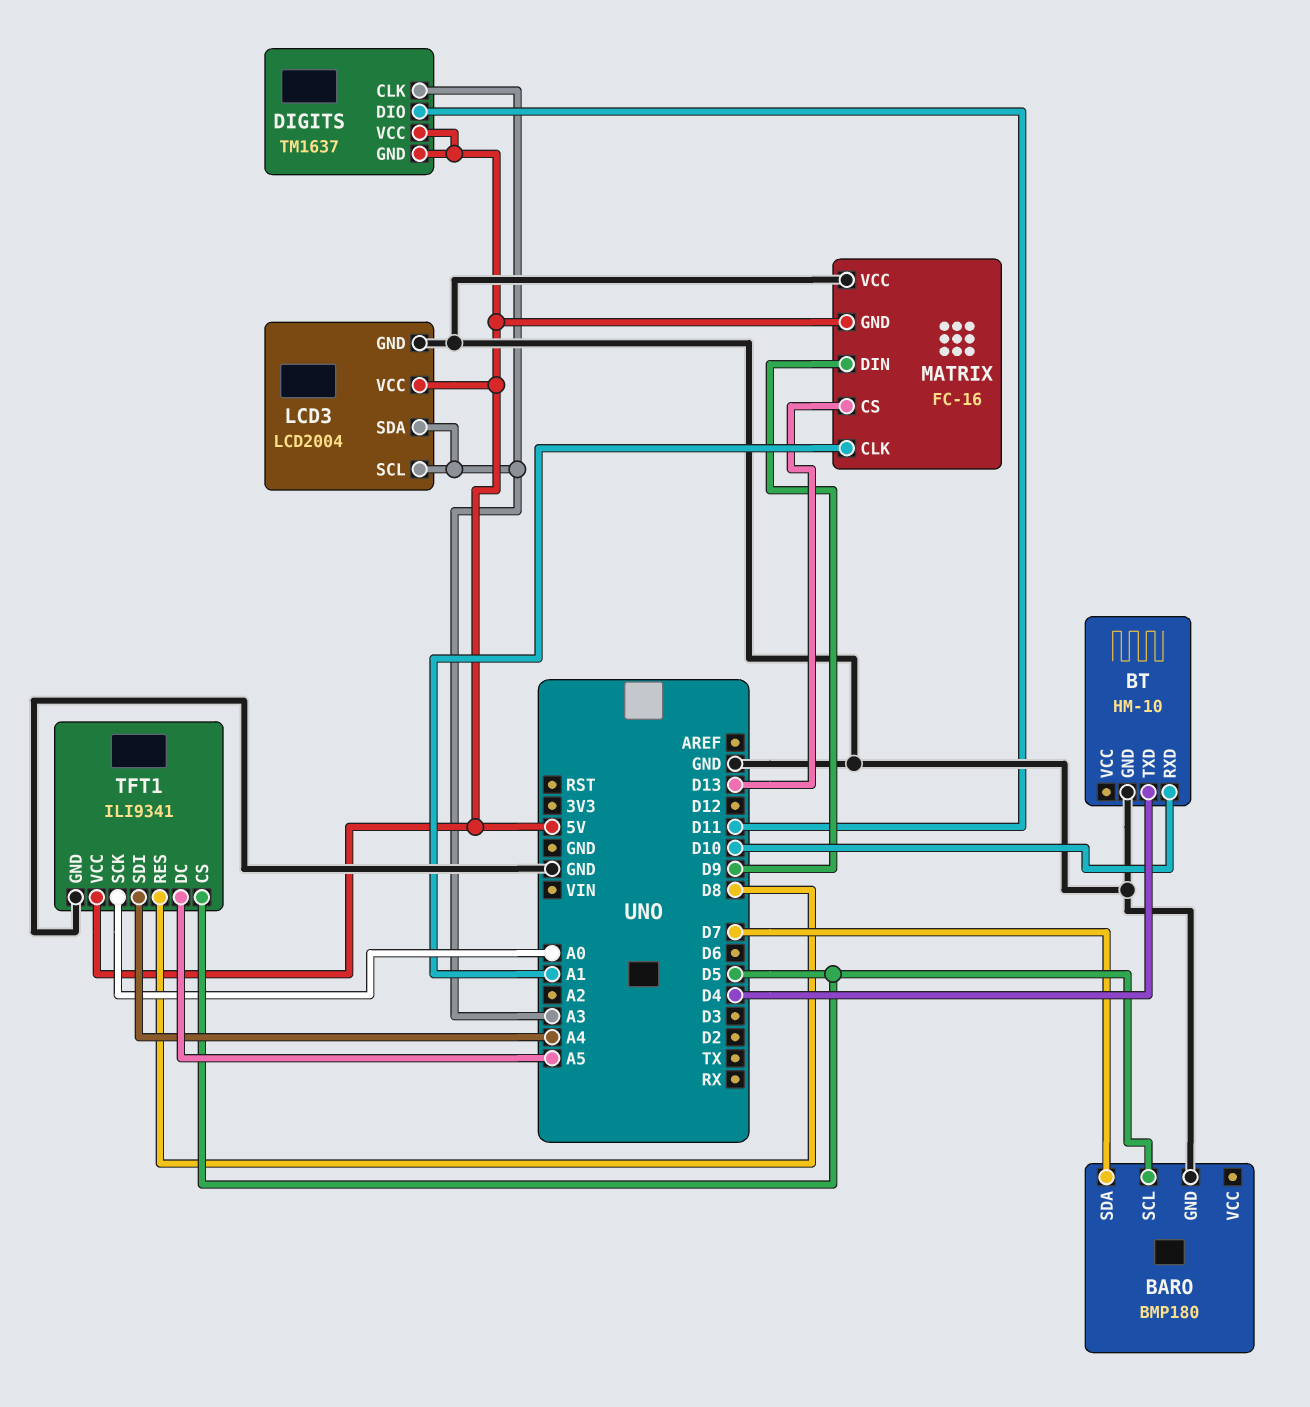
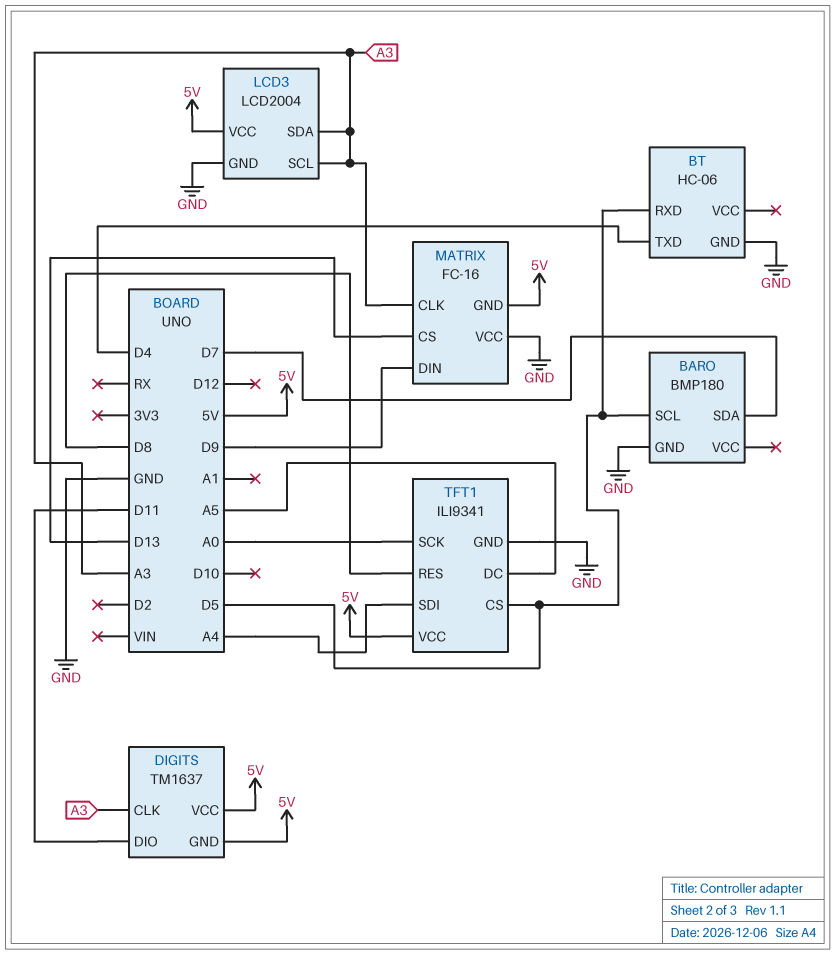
BT: HM-10 -> HC-06
BT pin RXD: D10 -> D5
MATRIX pin CLK: A1 -> A3

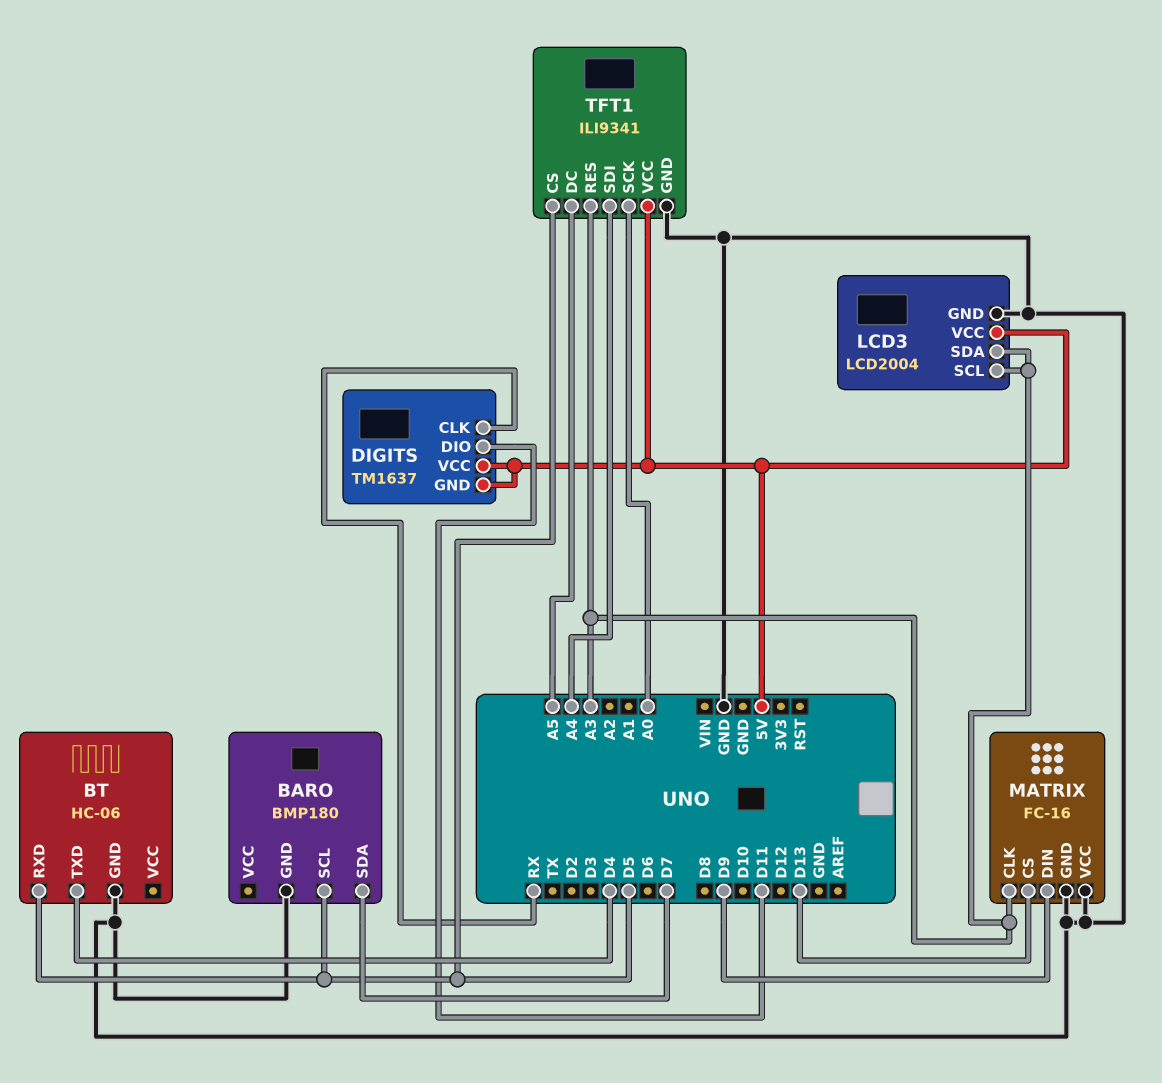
DIGITS pin CLK: A3 -> RX
MATRIX pin GND: 5V -> GND
TFT1 pin RES: D8 -> A3

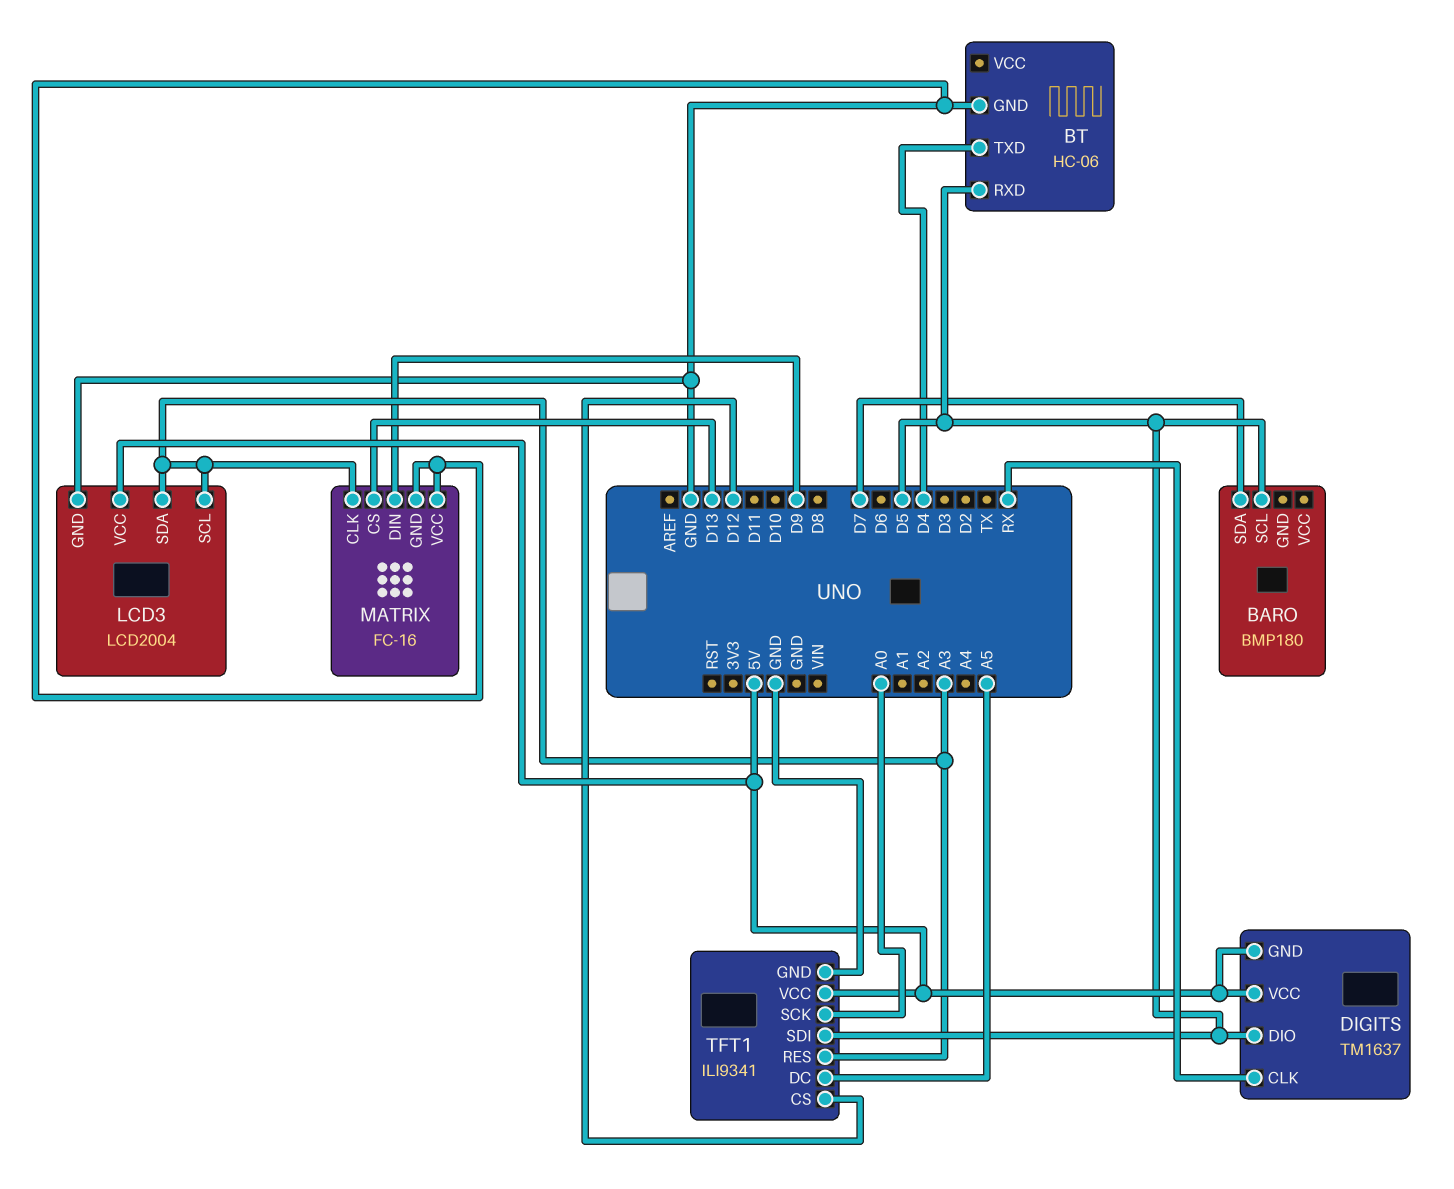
BARO pin GND: GND -> none
DIGITS pin DIO: D11 -> D5
TFT1 pin CS: D5 -> D12
TFT1 pin SDI: A4 -> D5

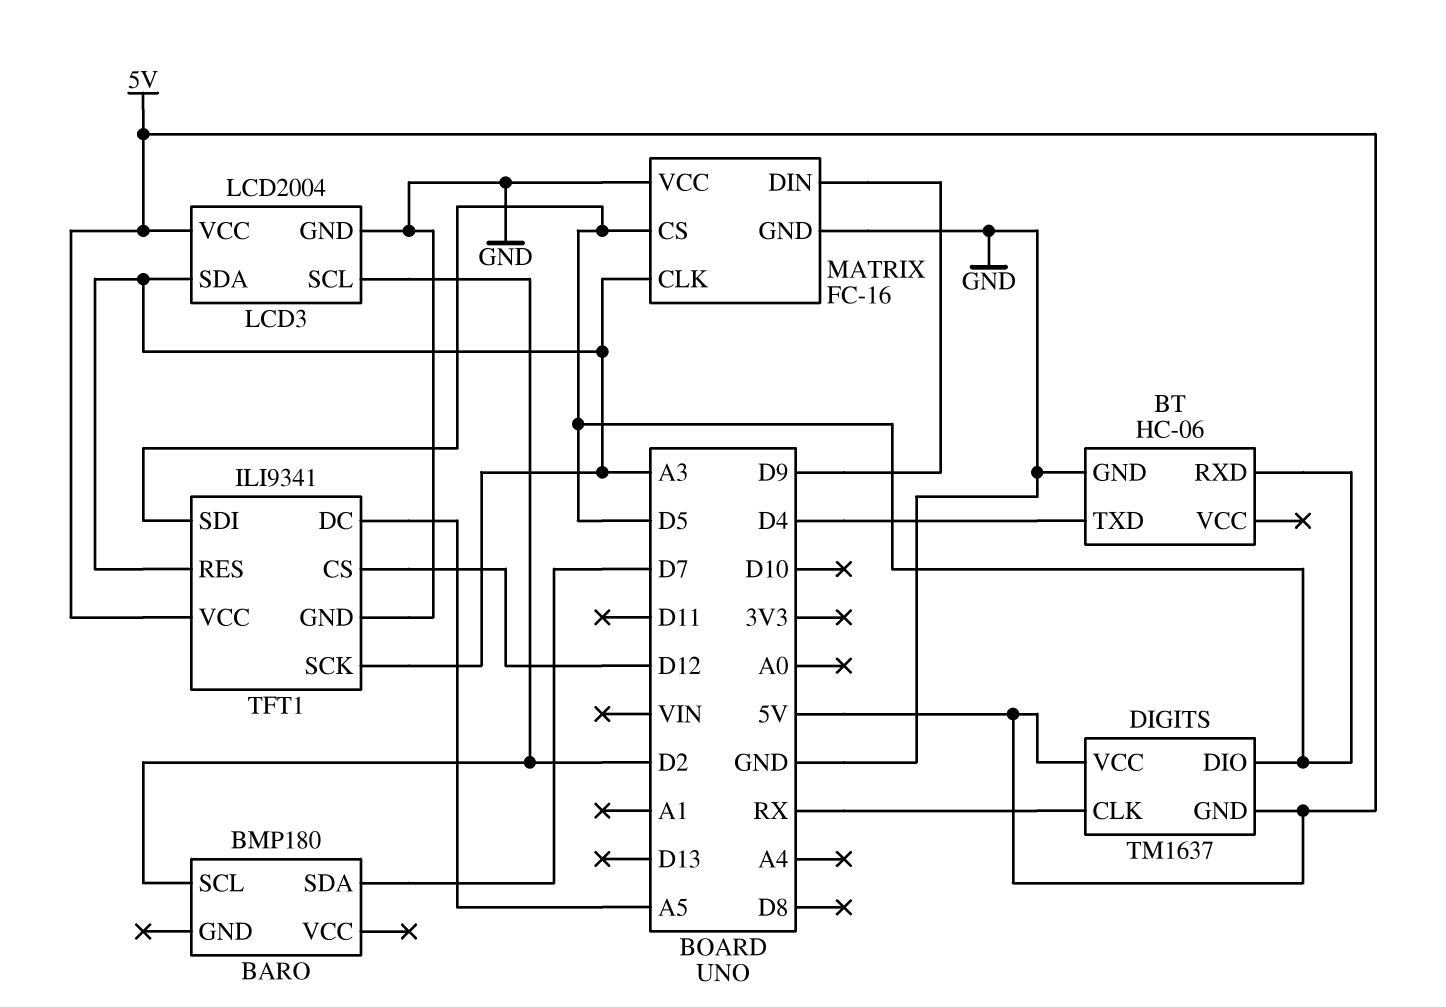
BARO pin SCL: D5 -> D2
LCD3 pin SCL: A3 -> D2
MATRIX pin CS: D13 -> D5
TFT1 pin SCK: A0 -> A3

